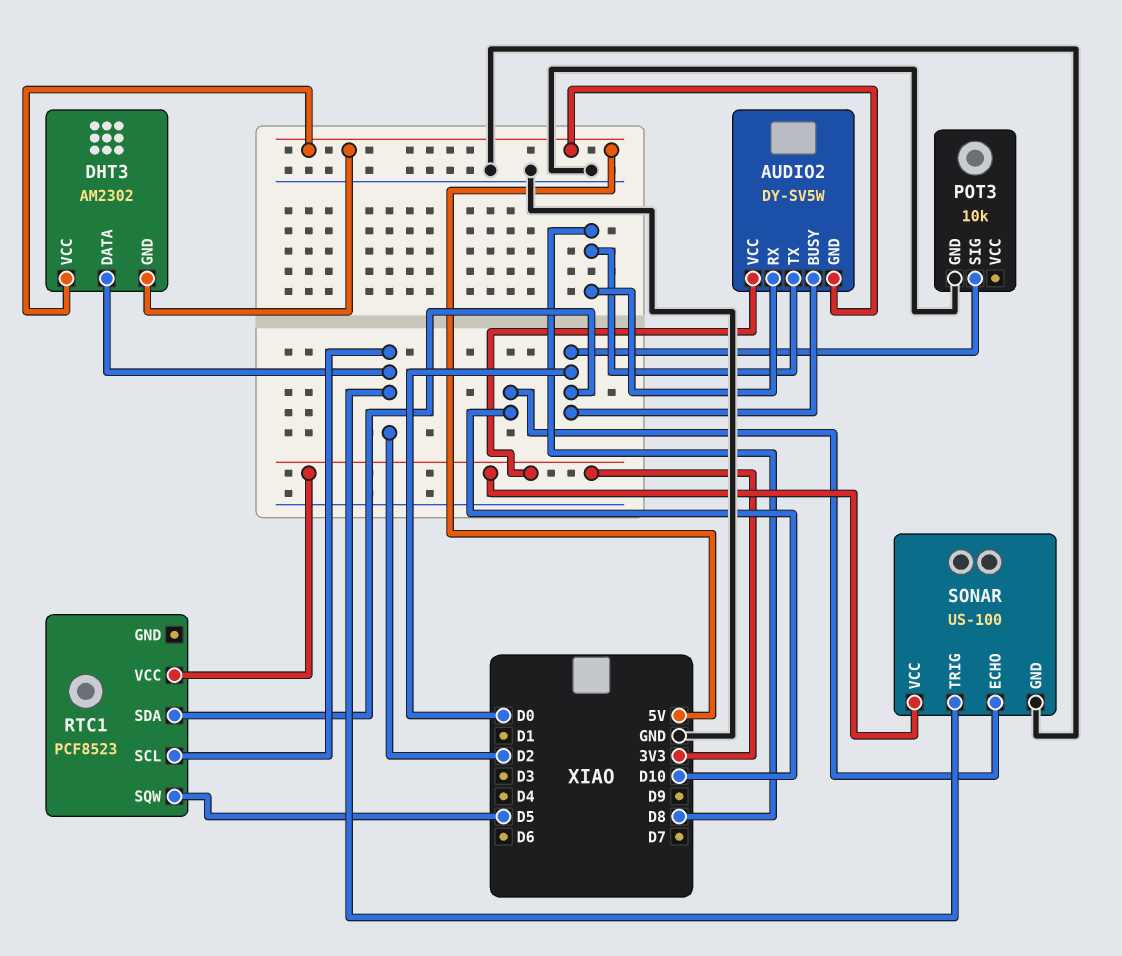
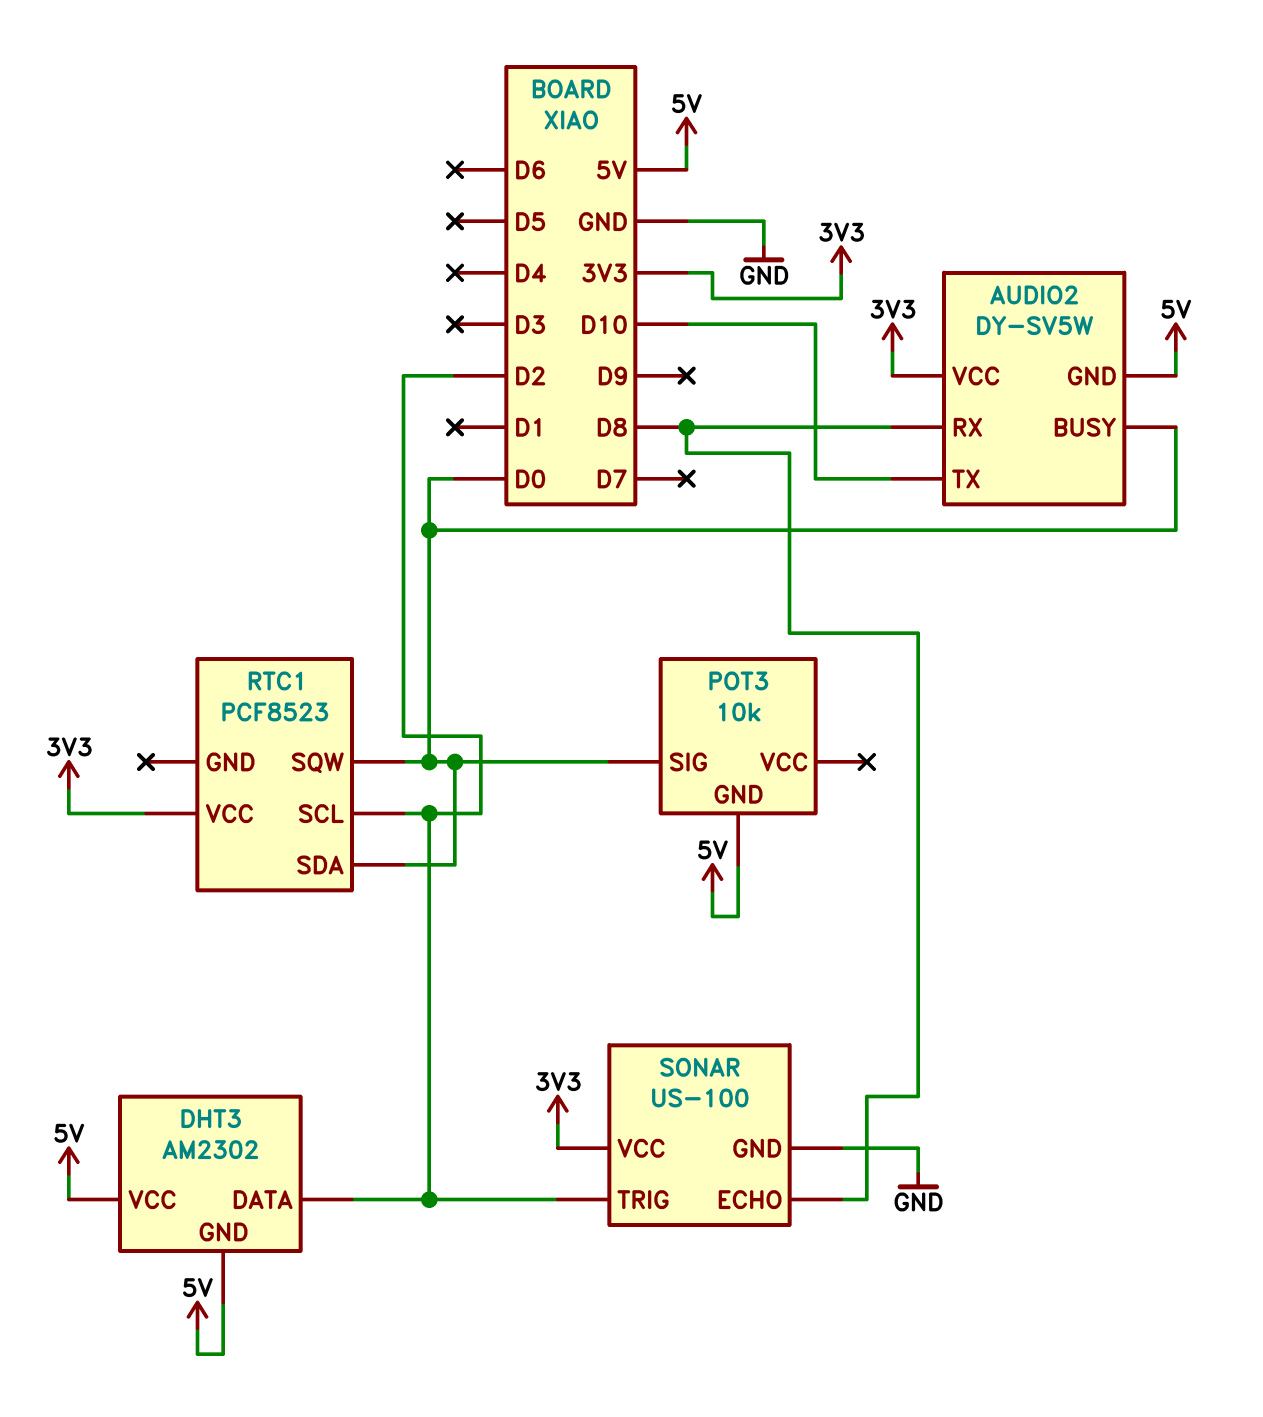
AUDIO2 pin TX: D8 -> D10
POT3 pin GND: GND -> 5V
RTC1 pin SQW: D5 -> D0
SONAR pin ECHO: D10 -> D8

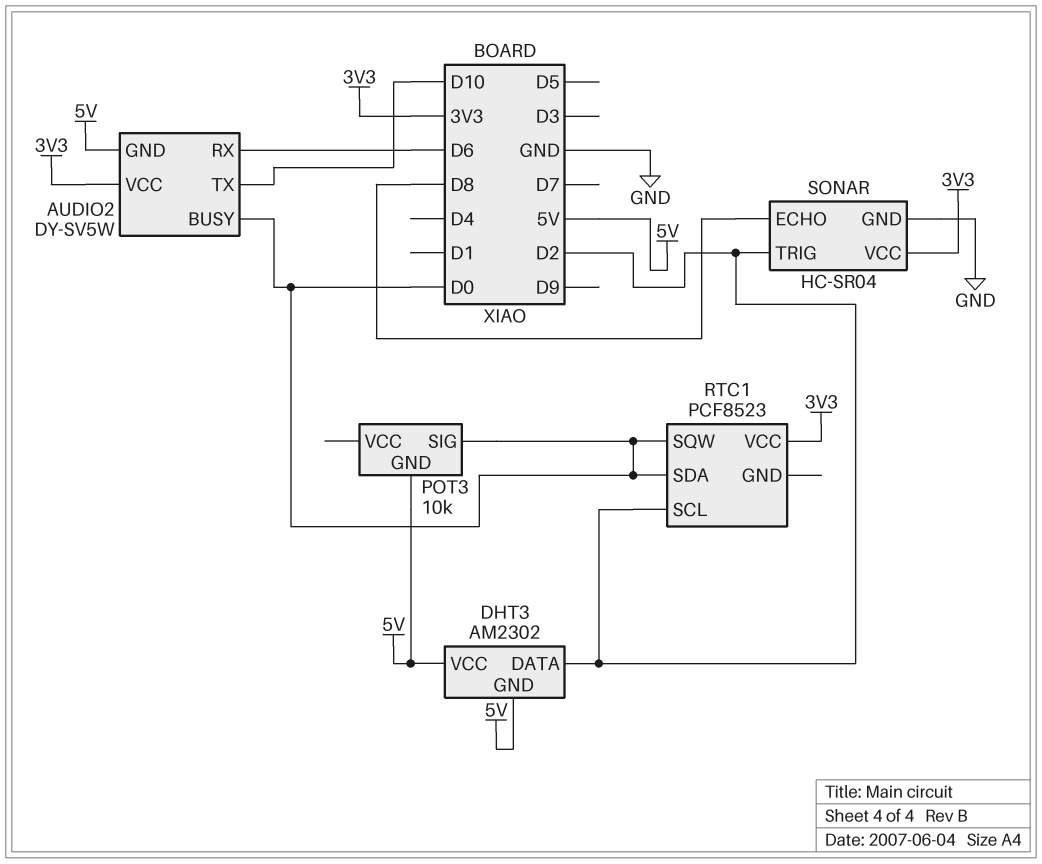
AUDIO2 pin RX: D8 -> D6
SONAR: US-100 -> HC-SR04

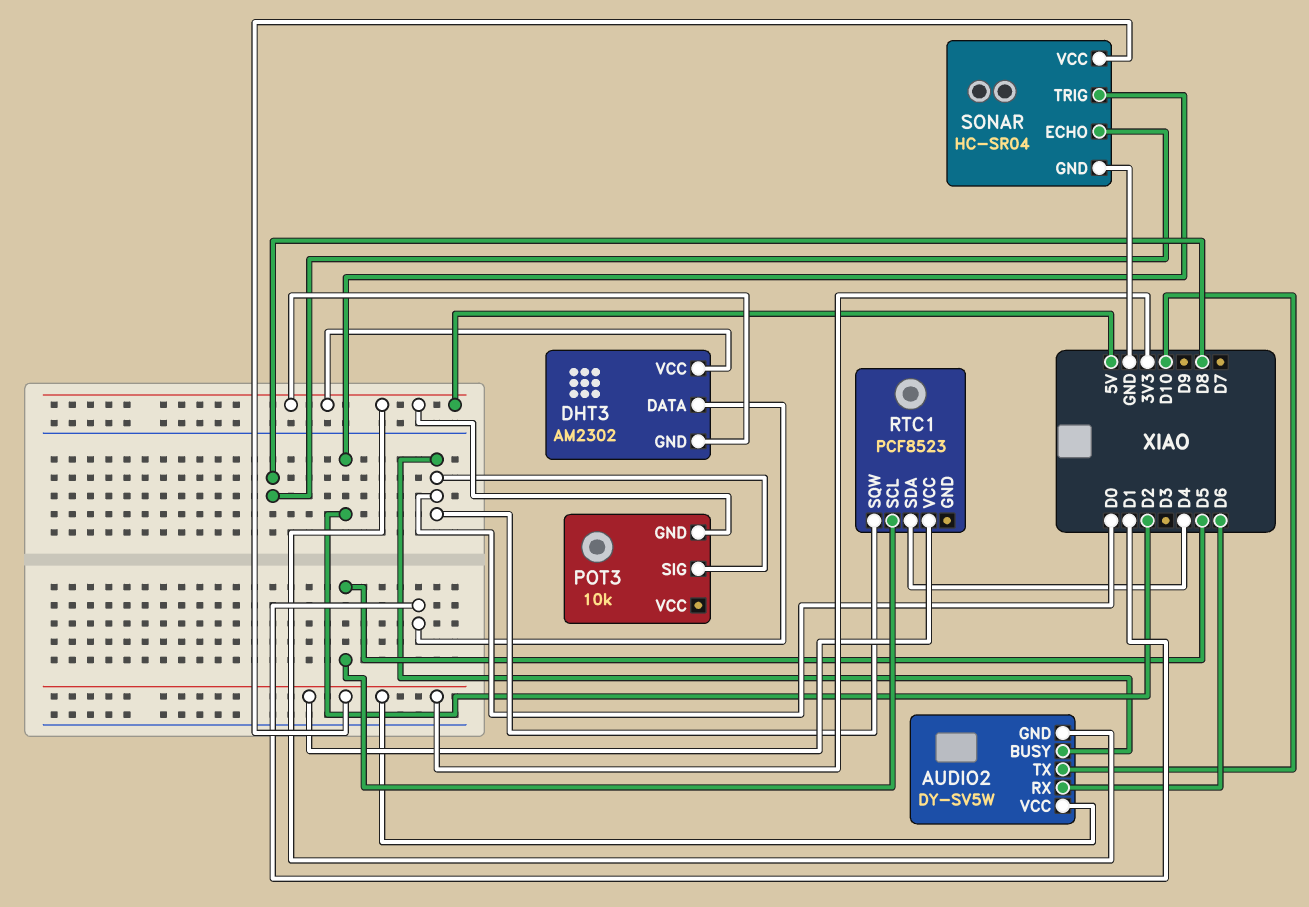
DHT3 pin DATA: D2 -> D1
RTC1 pin SCL: D2 -> D5
RTC1 pin SDA: D0 -> D4

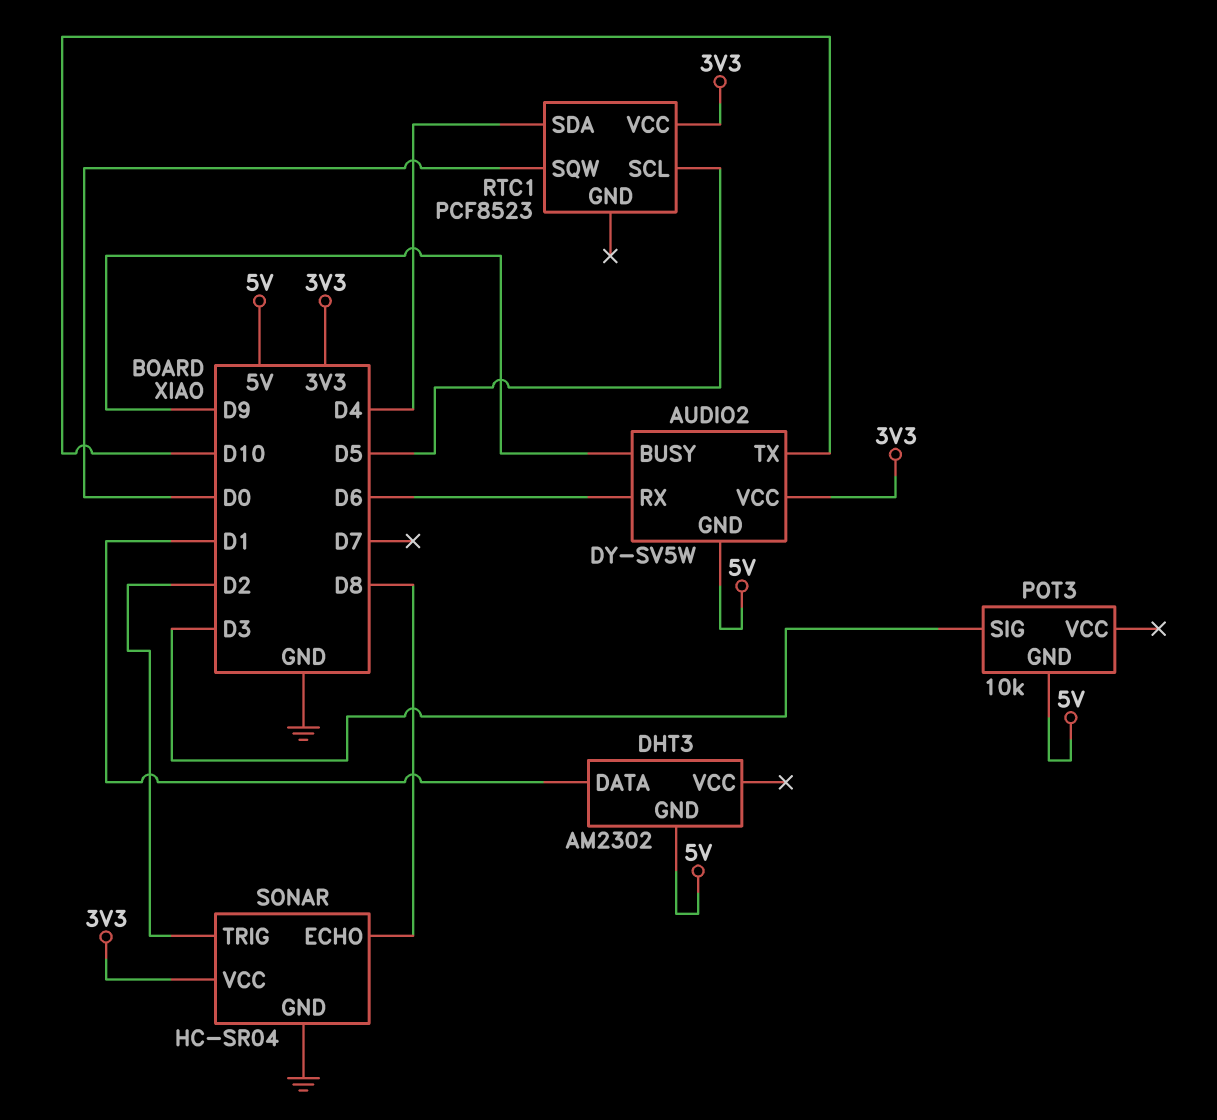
AUDIO2 pin BUSY: D0 -> D9
DHT3 pin VCC: 5V -> none
POT3 pin SIG: D0 -> D3

